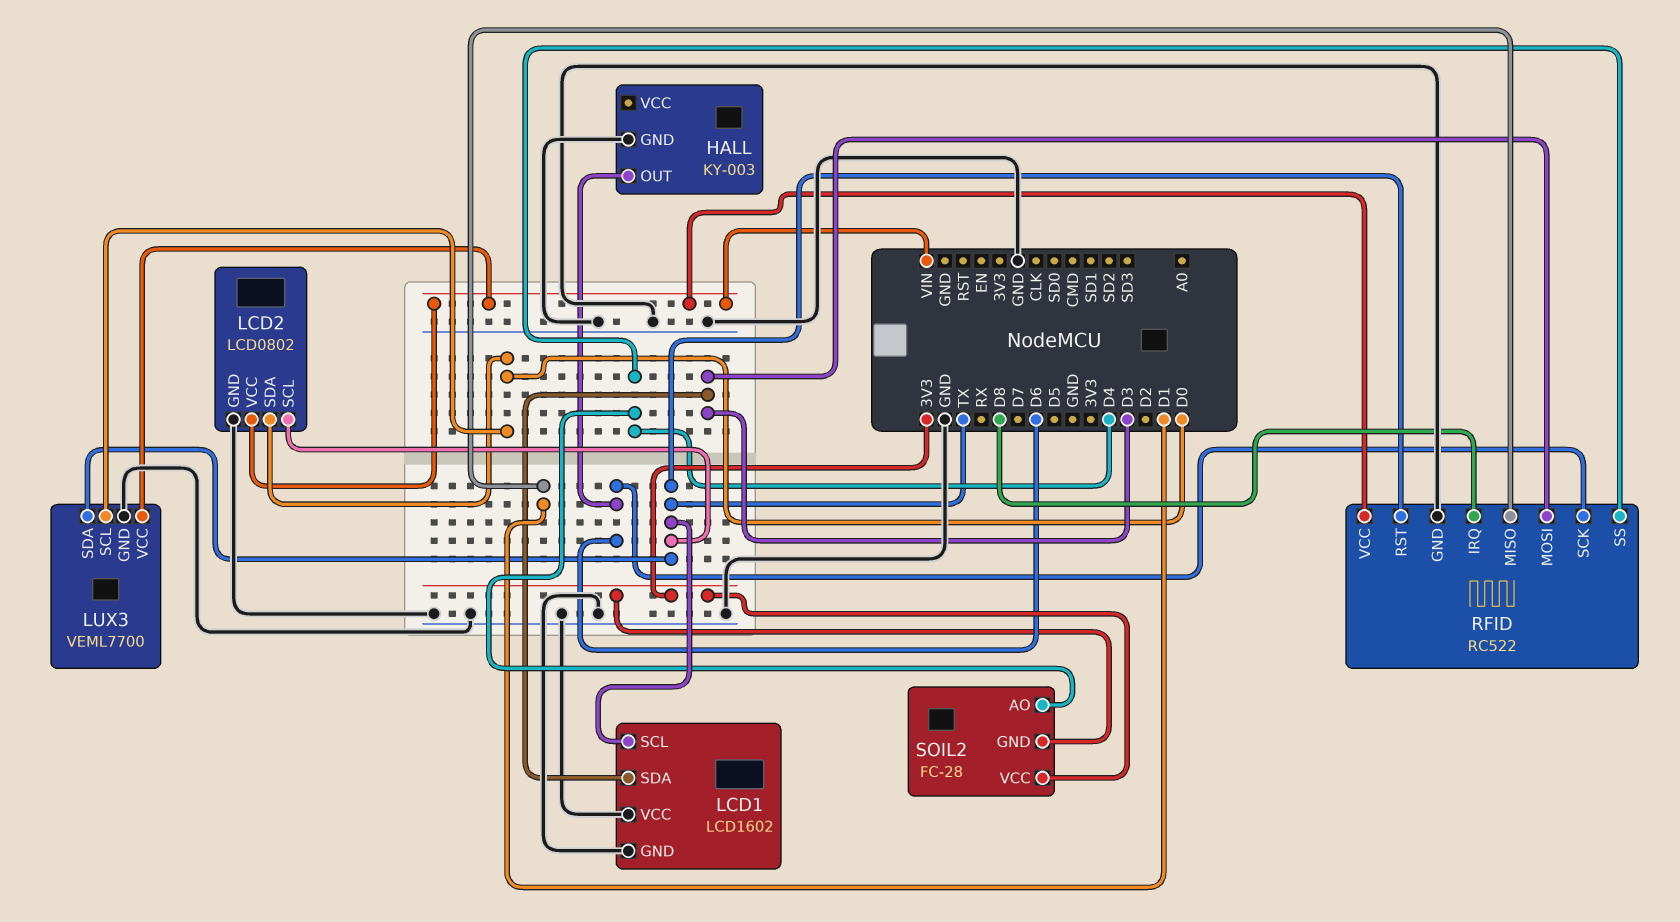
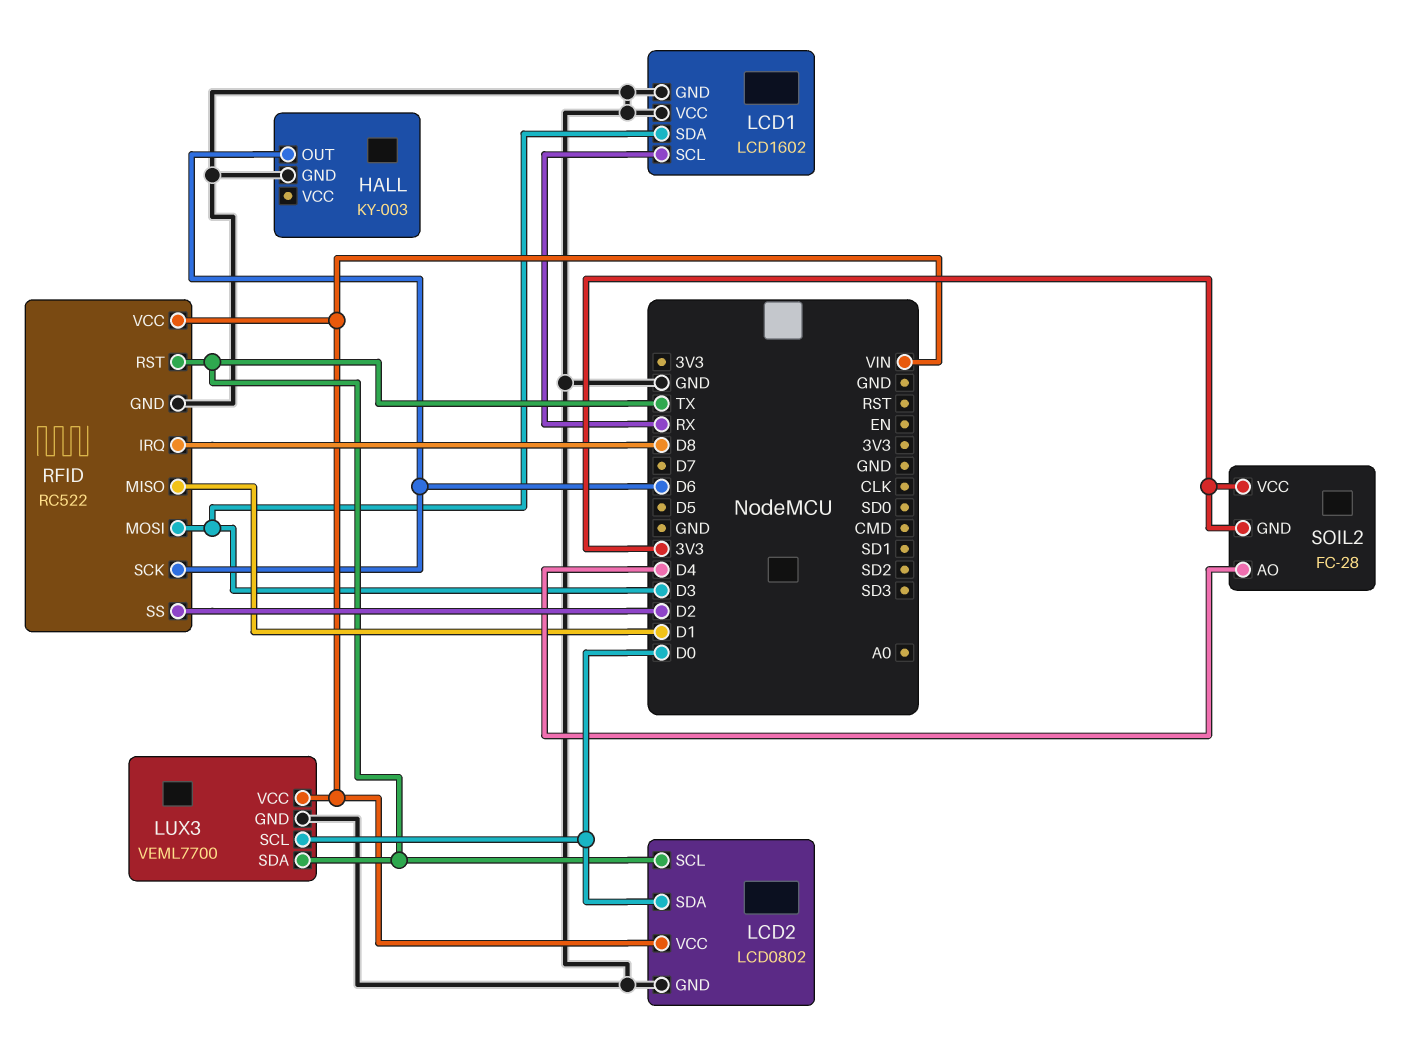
LCD1 pin SCL: TX -> RX
RFID pin SS: D4 -> D2

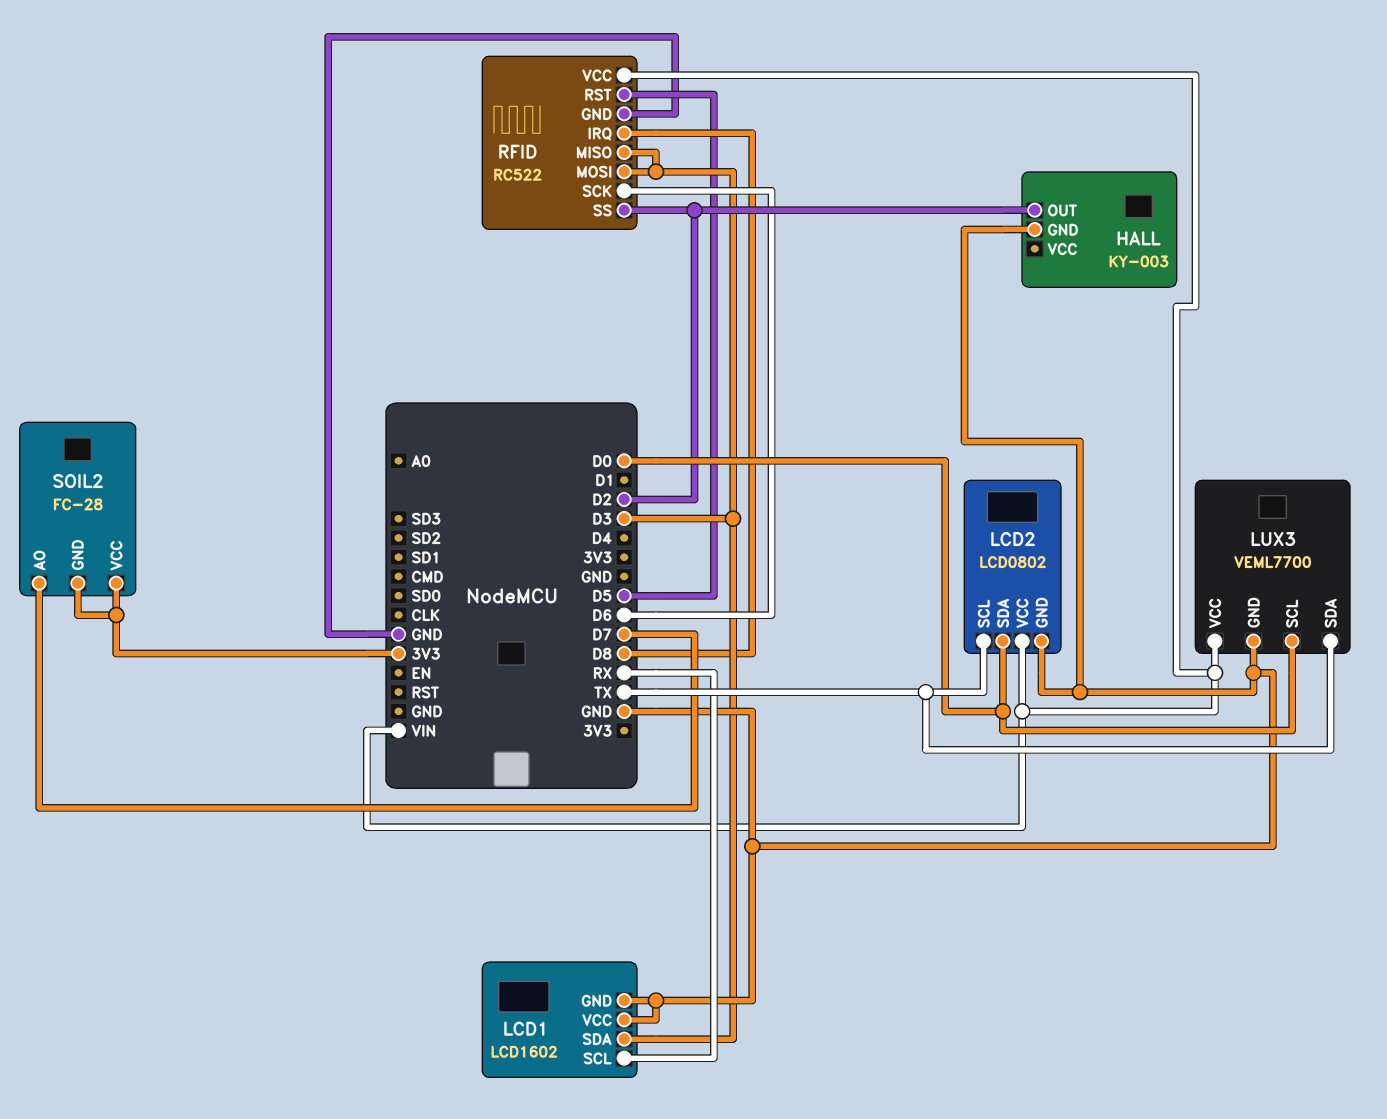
HALL pin OUT: D6 -> D2
RFID pin MISO: D1 -> D3
RFID pin RST: TX -> D5
SOIL2 pin AO: D4 -> D7

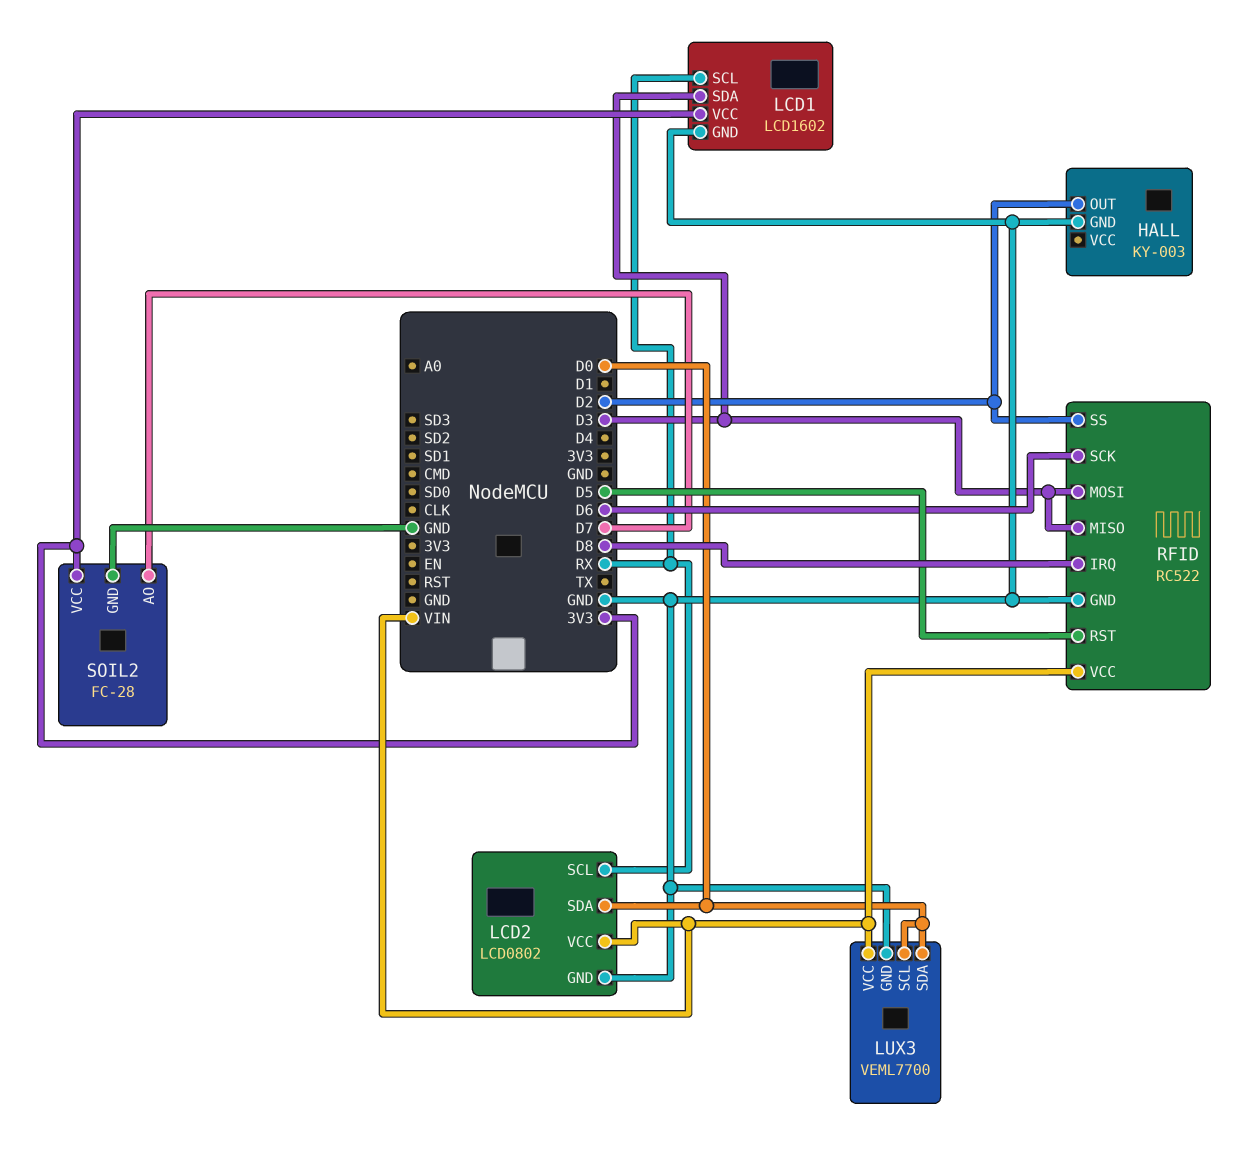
LCD1 pin VCC: GND -> 3V3
LCD2 pin SCL: TX -> RX
LUX3 pin SDA: TX -> D0
SOIL2 pin GND: 3V3 -> GND

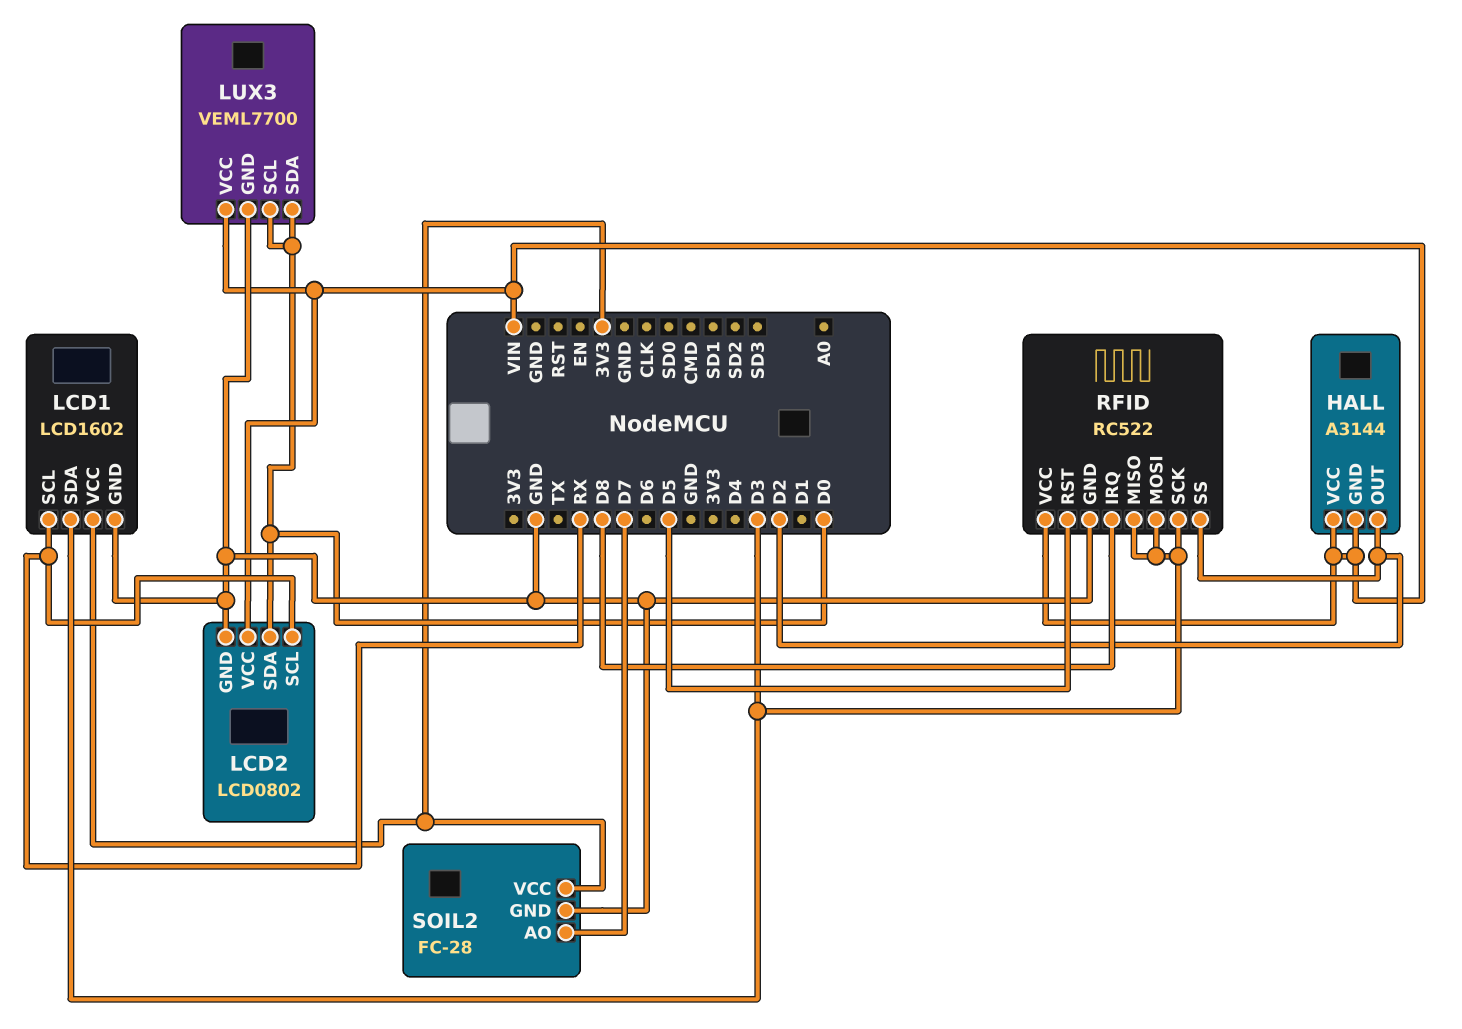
HALL: KY-003 -> A3144
HALL pin GND: GND -> VIN
HALL pin VCC: none -> VIN
RFID pin SCK: D6 -> D3

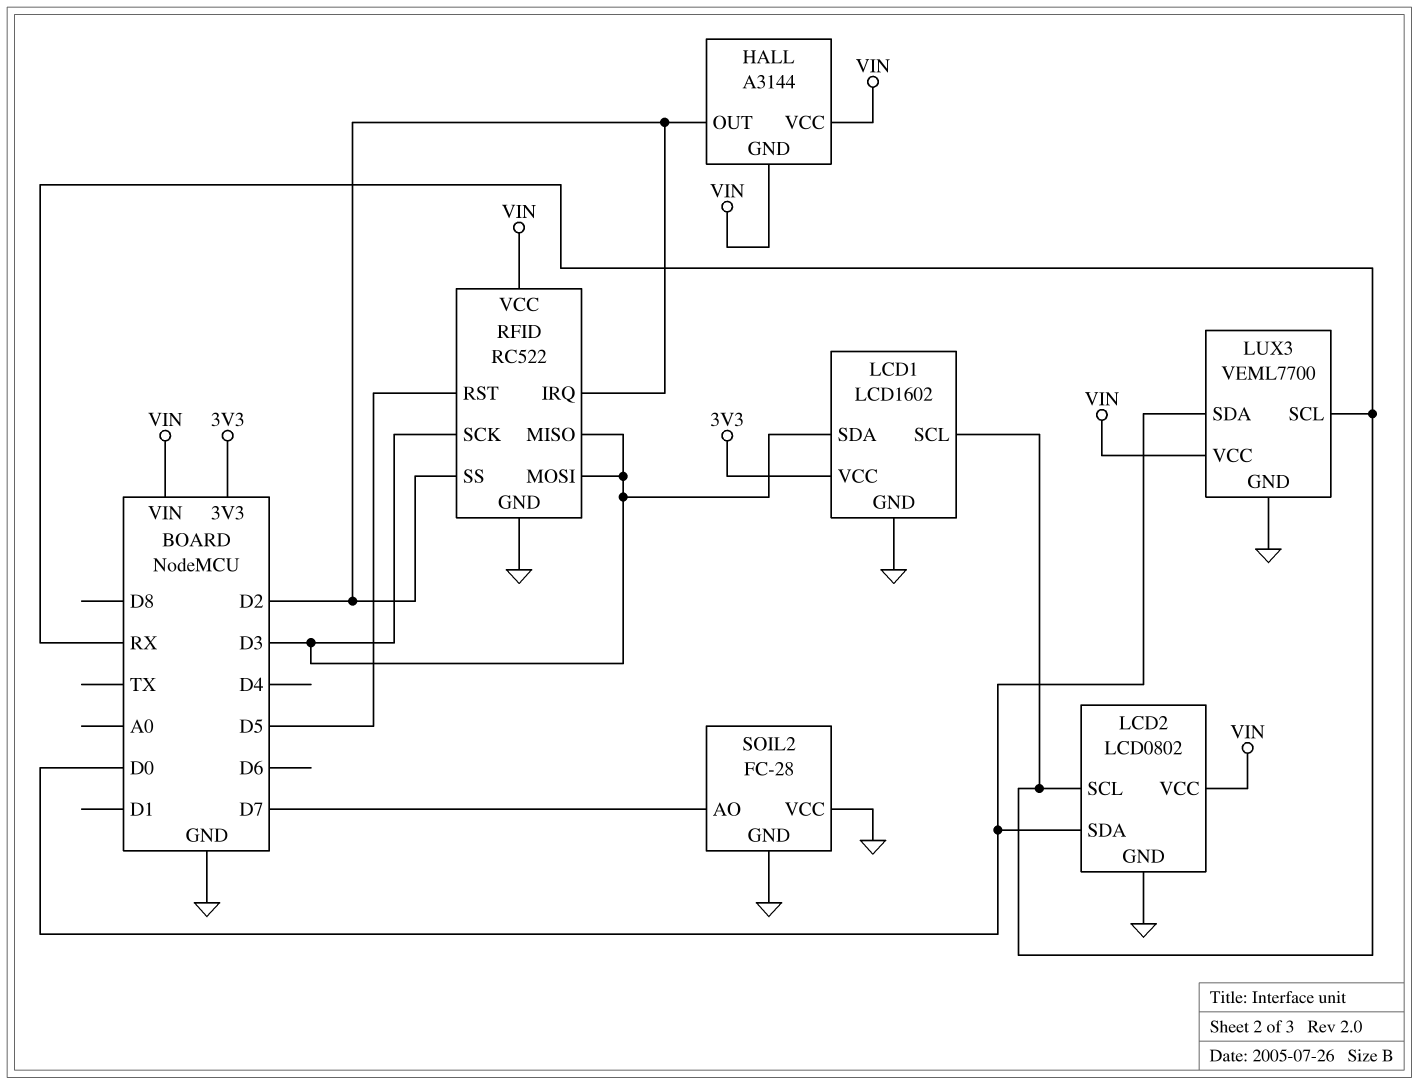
LUX3 pin SCL: D0 -> RX
RFID pin IRQ: D8 -> D2
SOIL2 pin VCC: 3V3 -> GND

